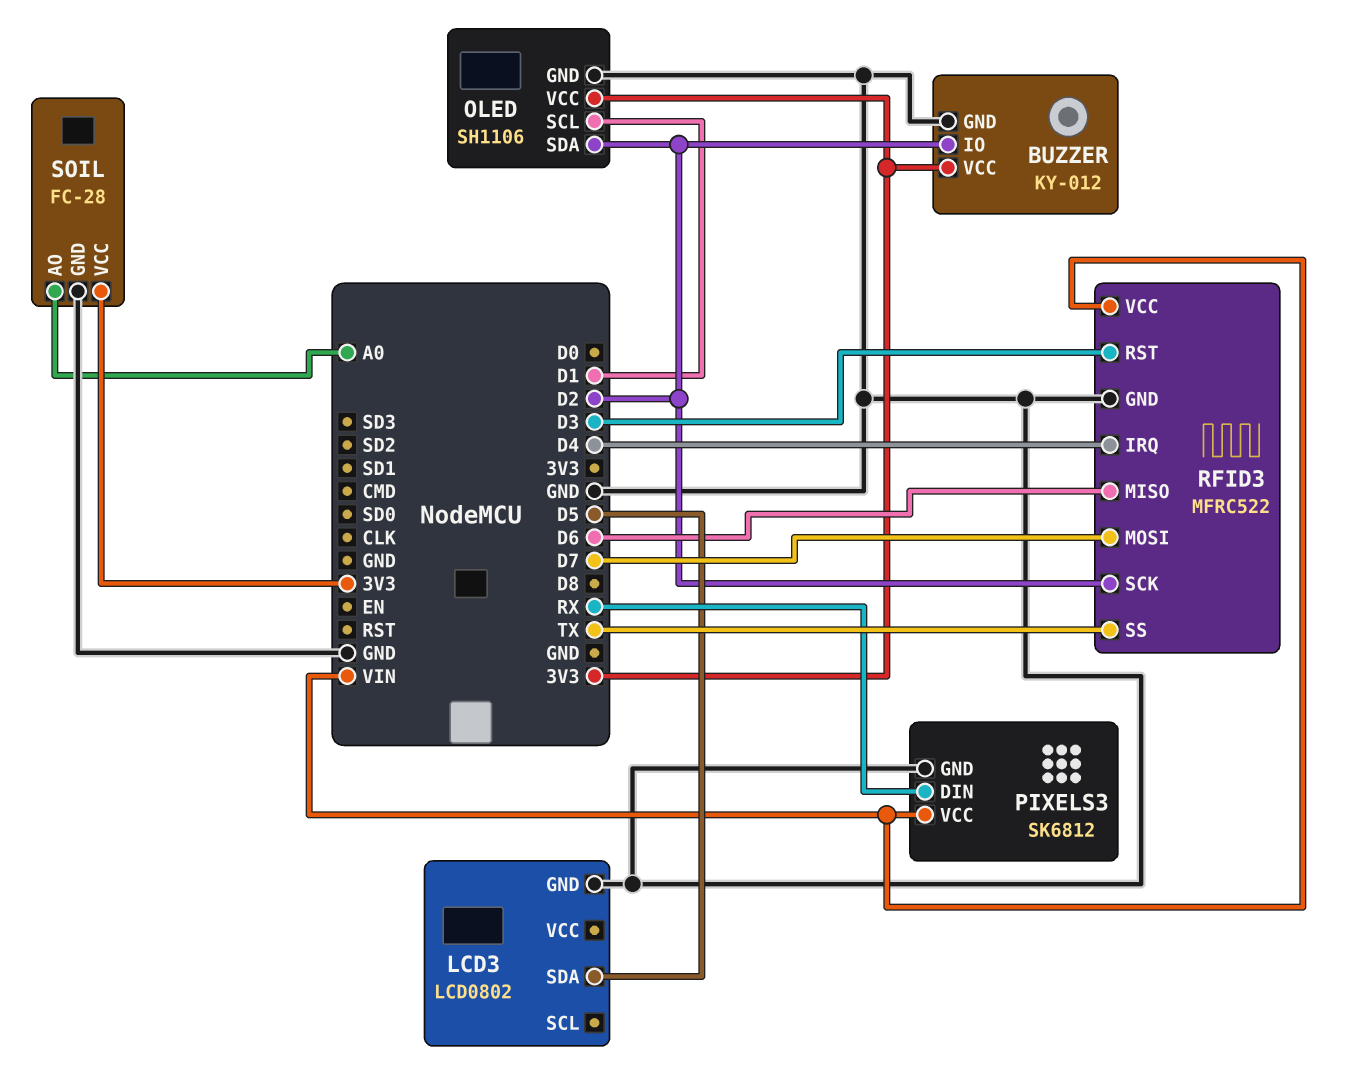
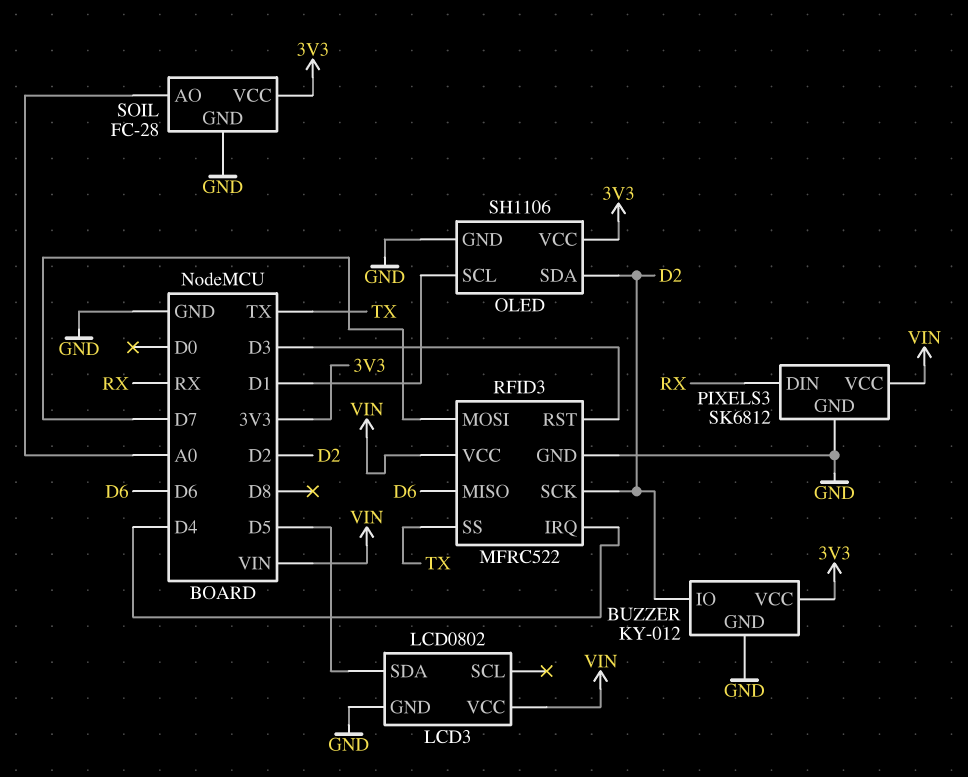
LCD3 pin VCC: none -> VIN

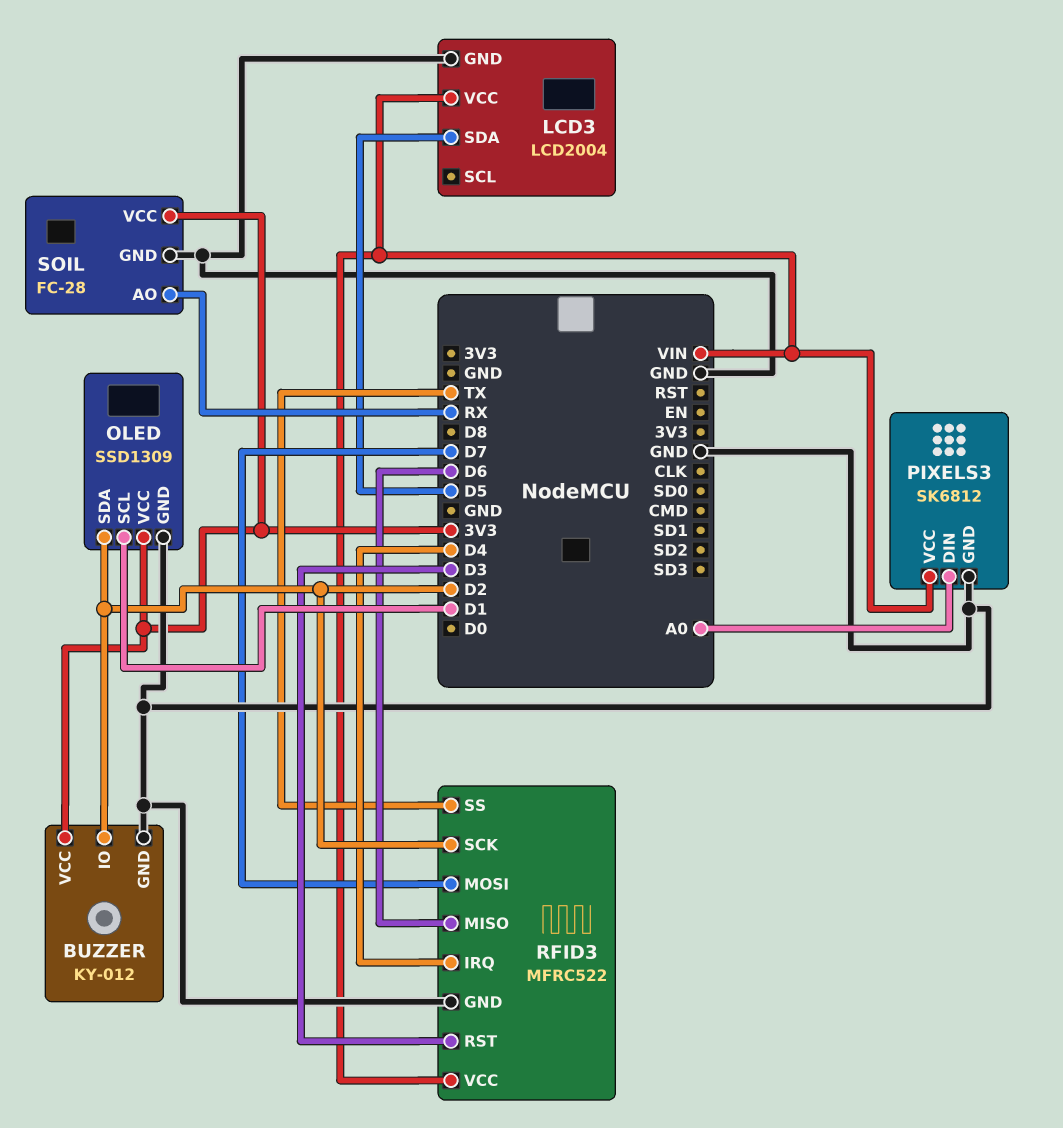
LCD3: LCD0802 -> LCD2004
OLED: SH1106 -> SSD1309
PIXELS3 pin DIN: RX -> A0
SOIL pin AO: A0 -> RX

